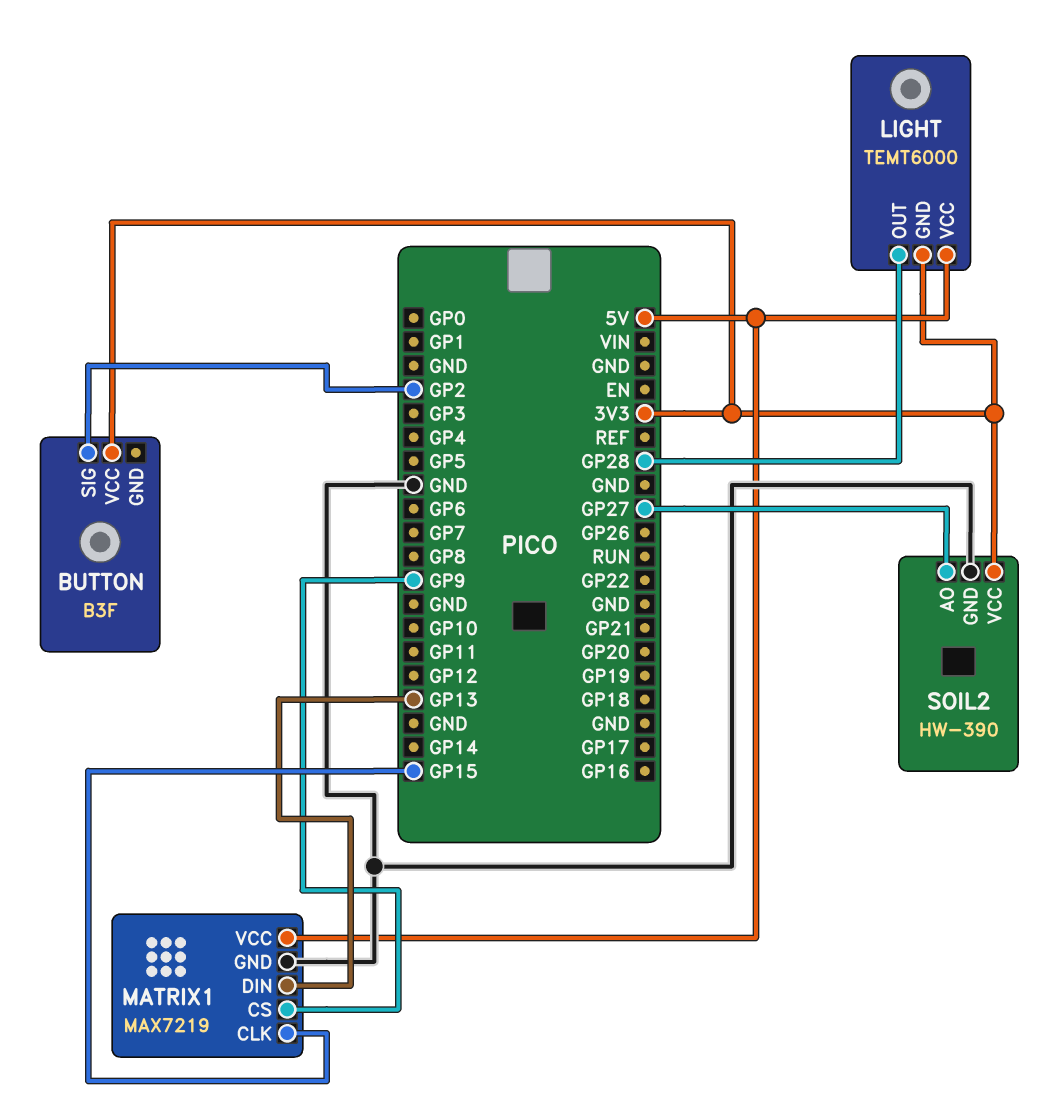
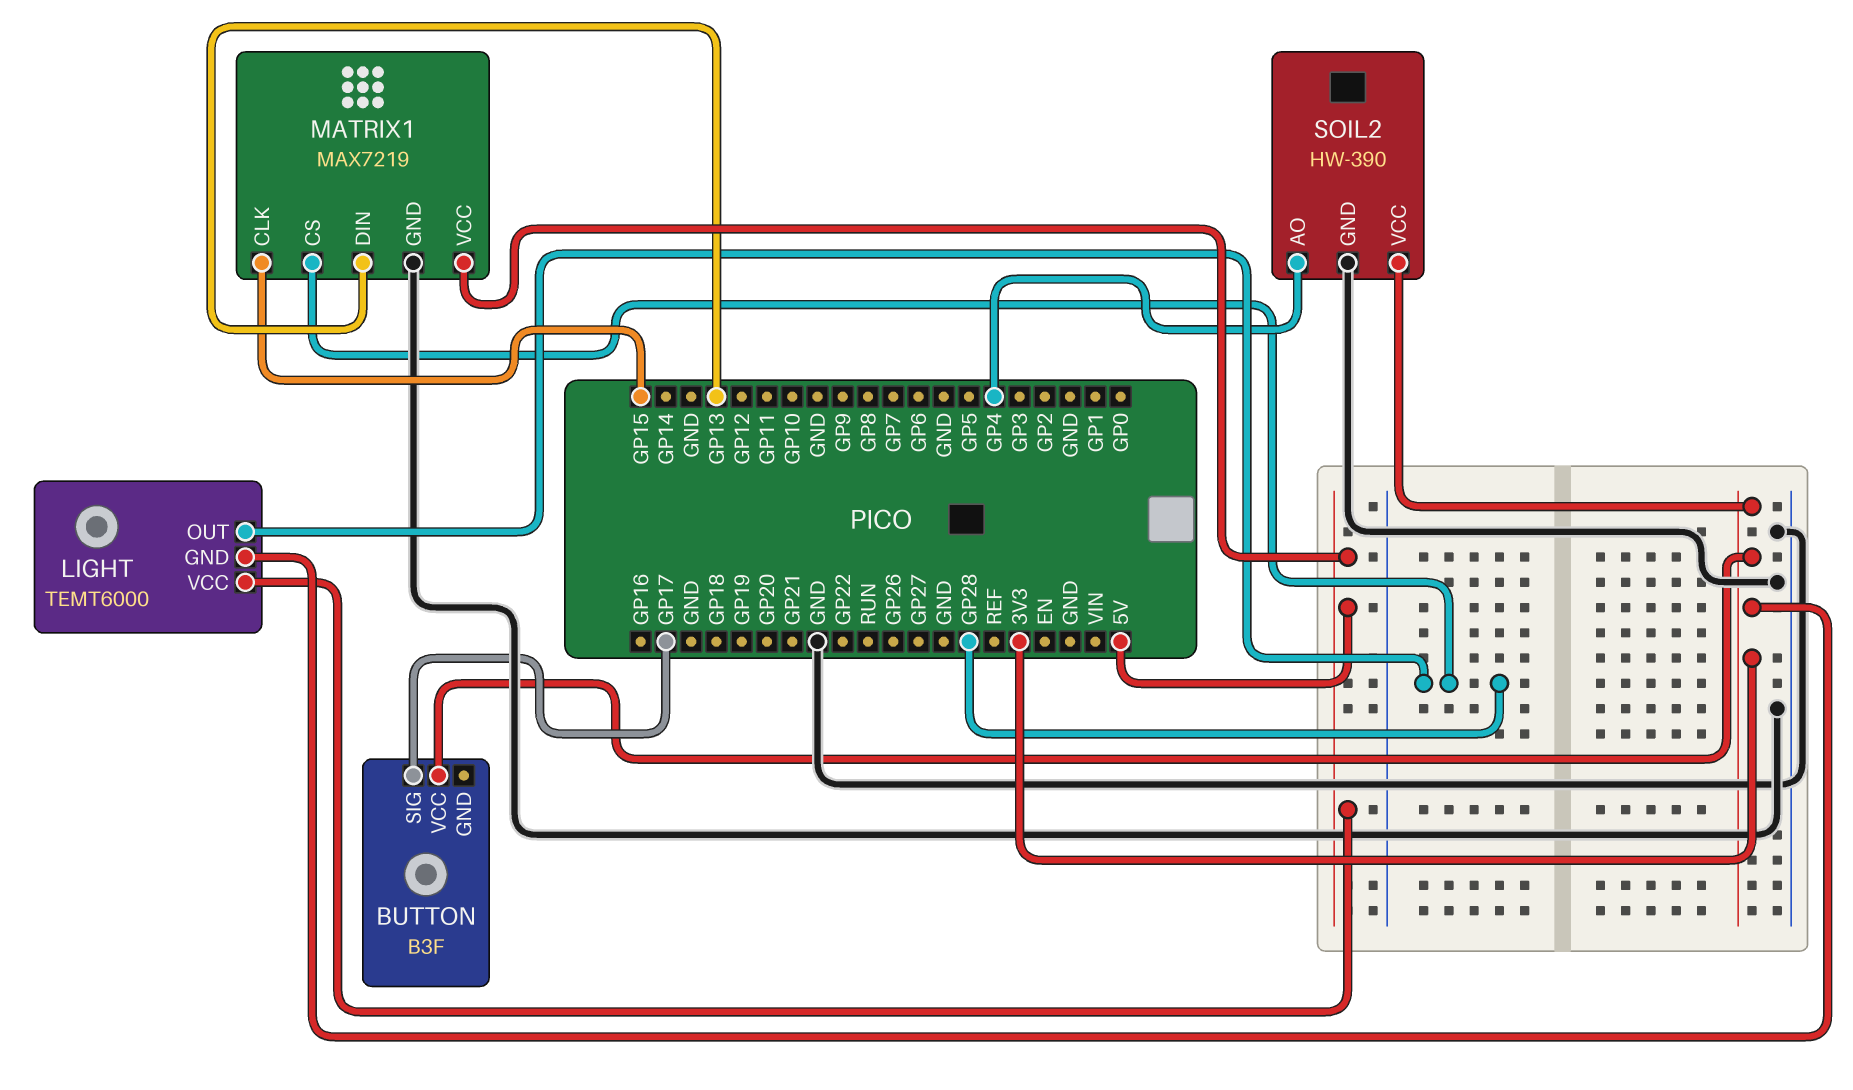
BUTTON pin SIG: GP2 -> GP17
MATRIX1 pin CS: GP9 -> GP28
SOIL2 pin AO: GP27 -> GP4

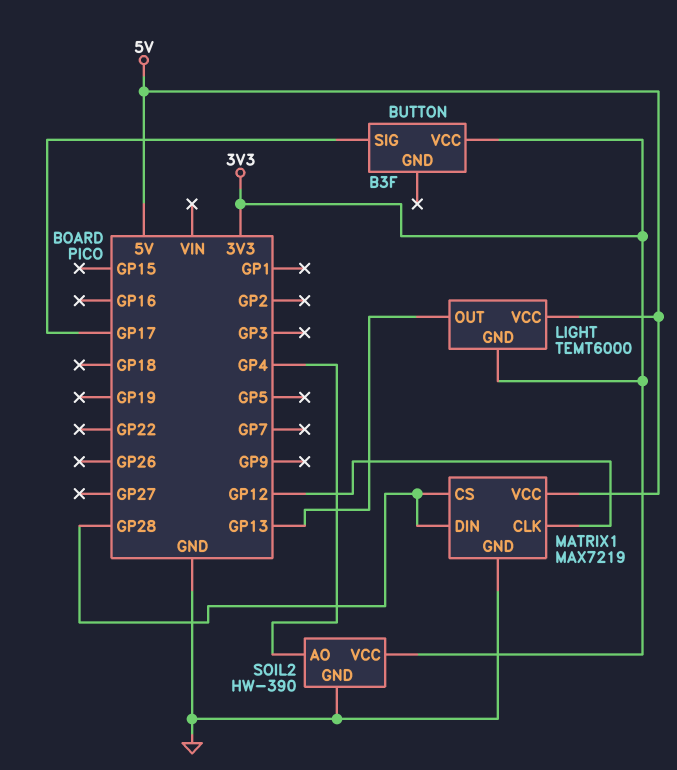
LIGHT pin OUT: GP28 -> GP13
MATRIX1 pin CLK: GP15 -> GP12
MATRIX1 pin DIN: GP13 -> GP28

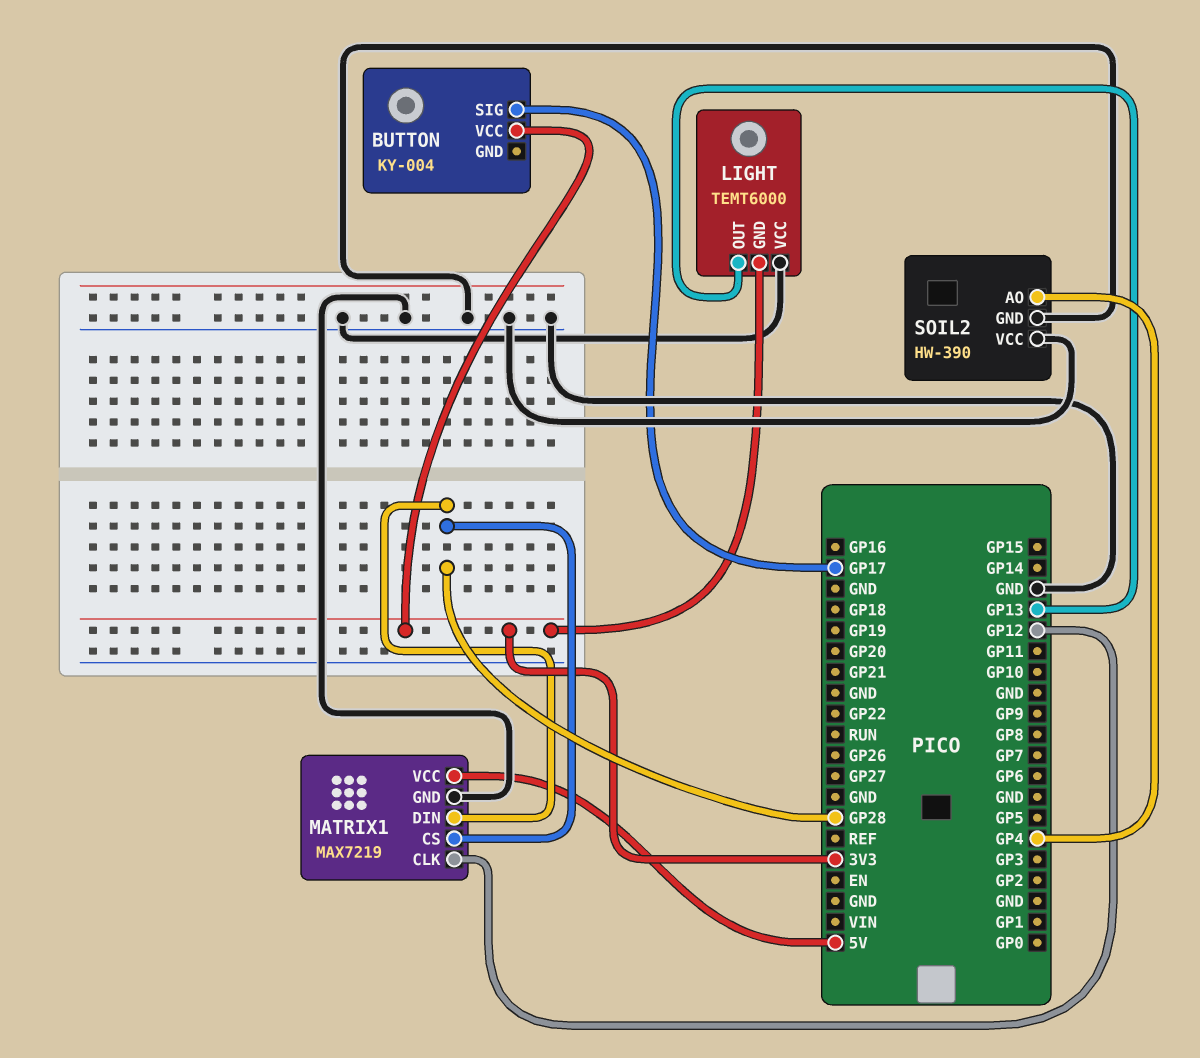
BUTTON: B3F -> KY-004
LIGHT pin VCC: 5V -> GND
SOIL2 pin VCC: 3V3 -> GND

